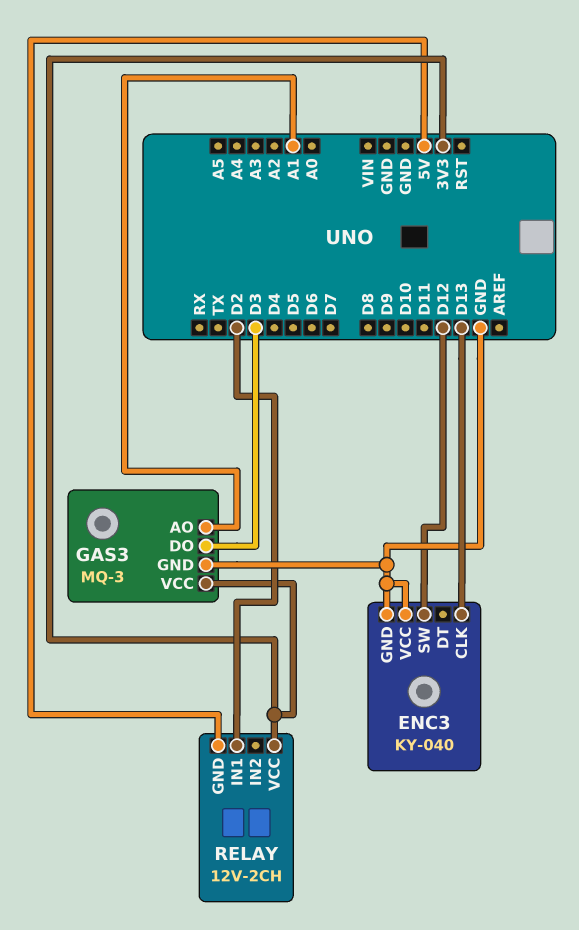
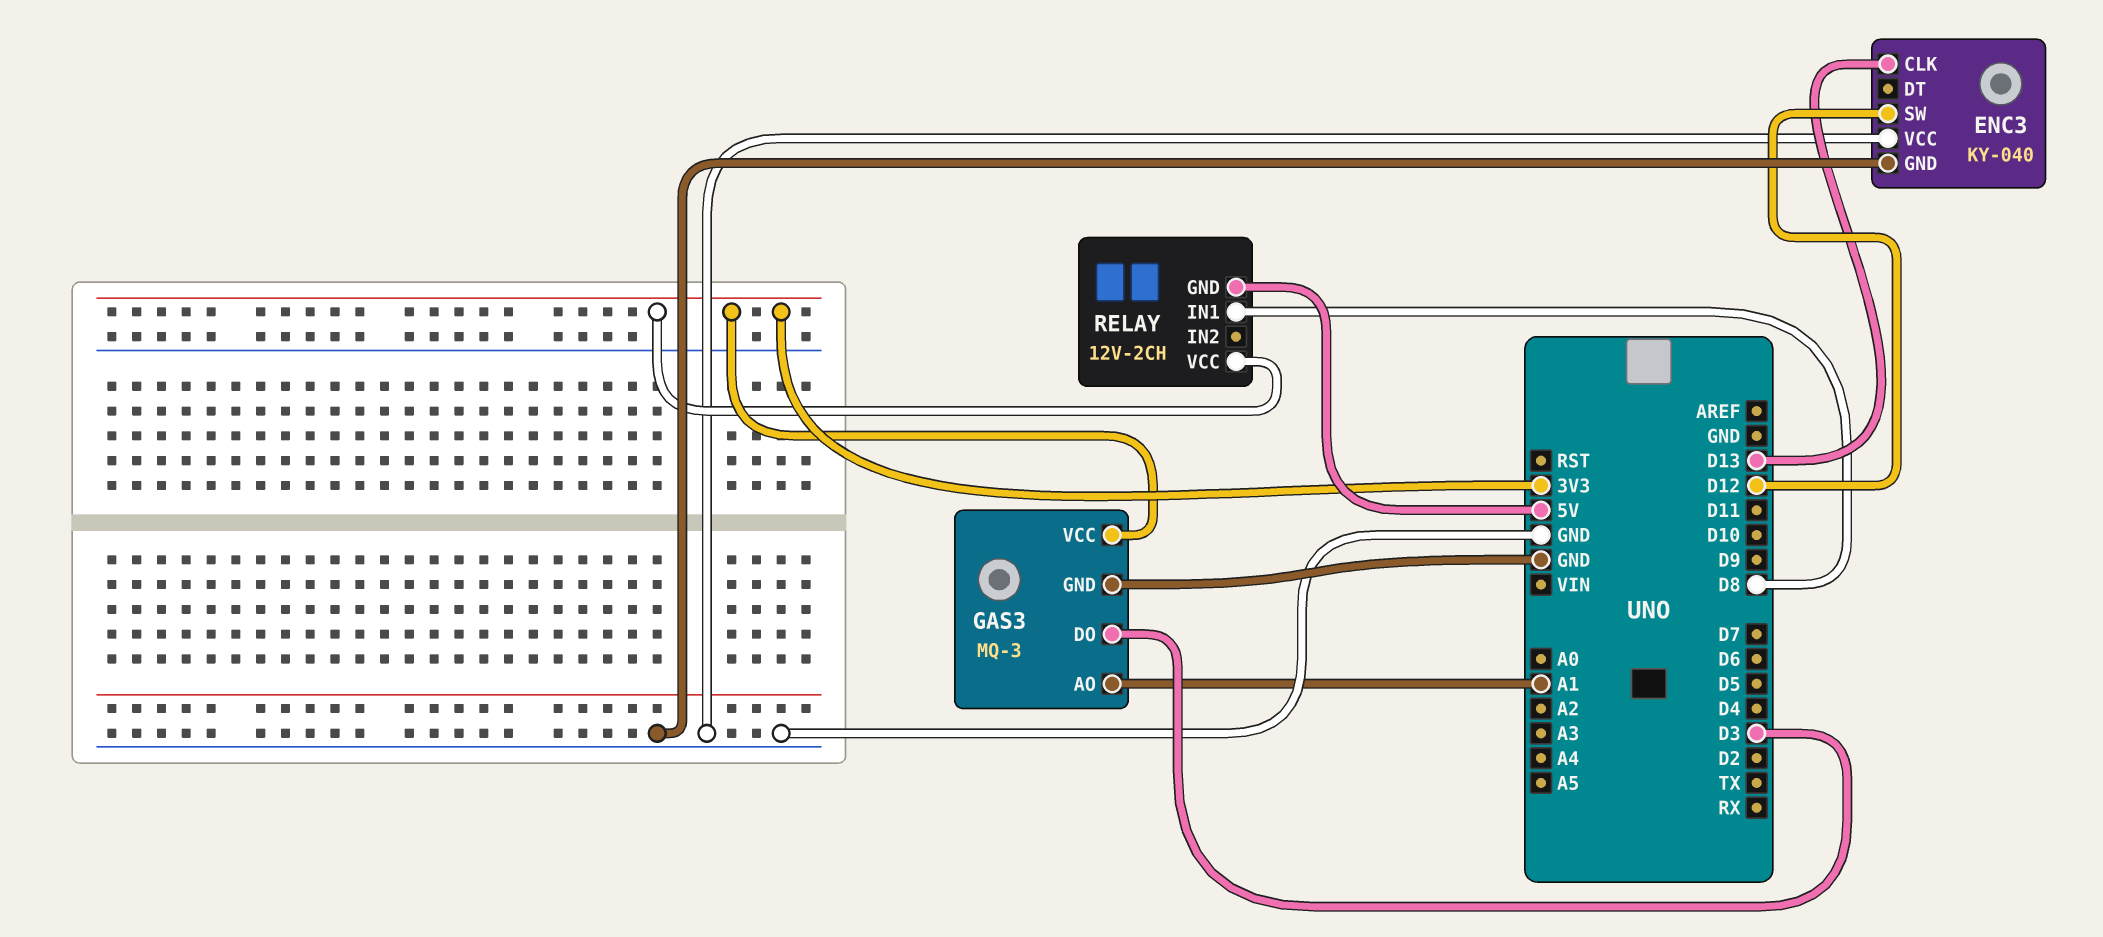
RELAY pin IN1: D2 -> D8

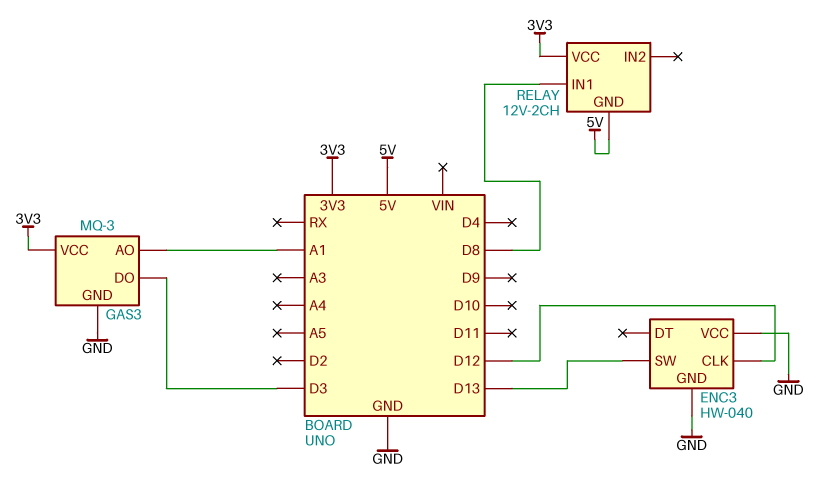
ENC3: KY-040 -> HW-040
ENC3 pin CLK: D13 -> D12
ENC3 pin SW: D12 -> D13

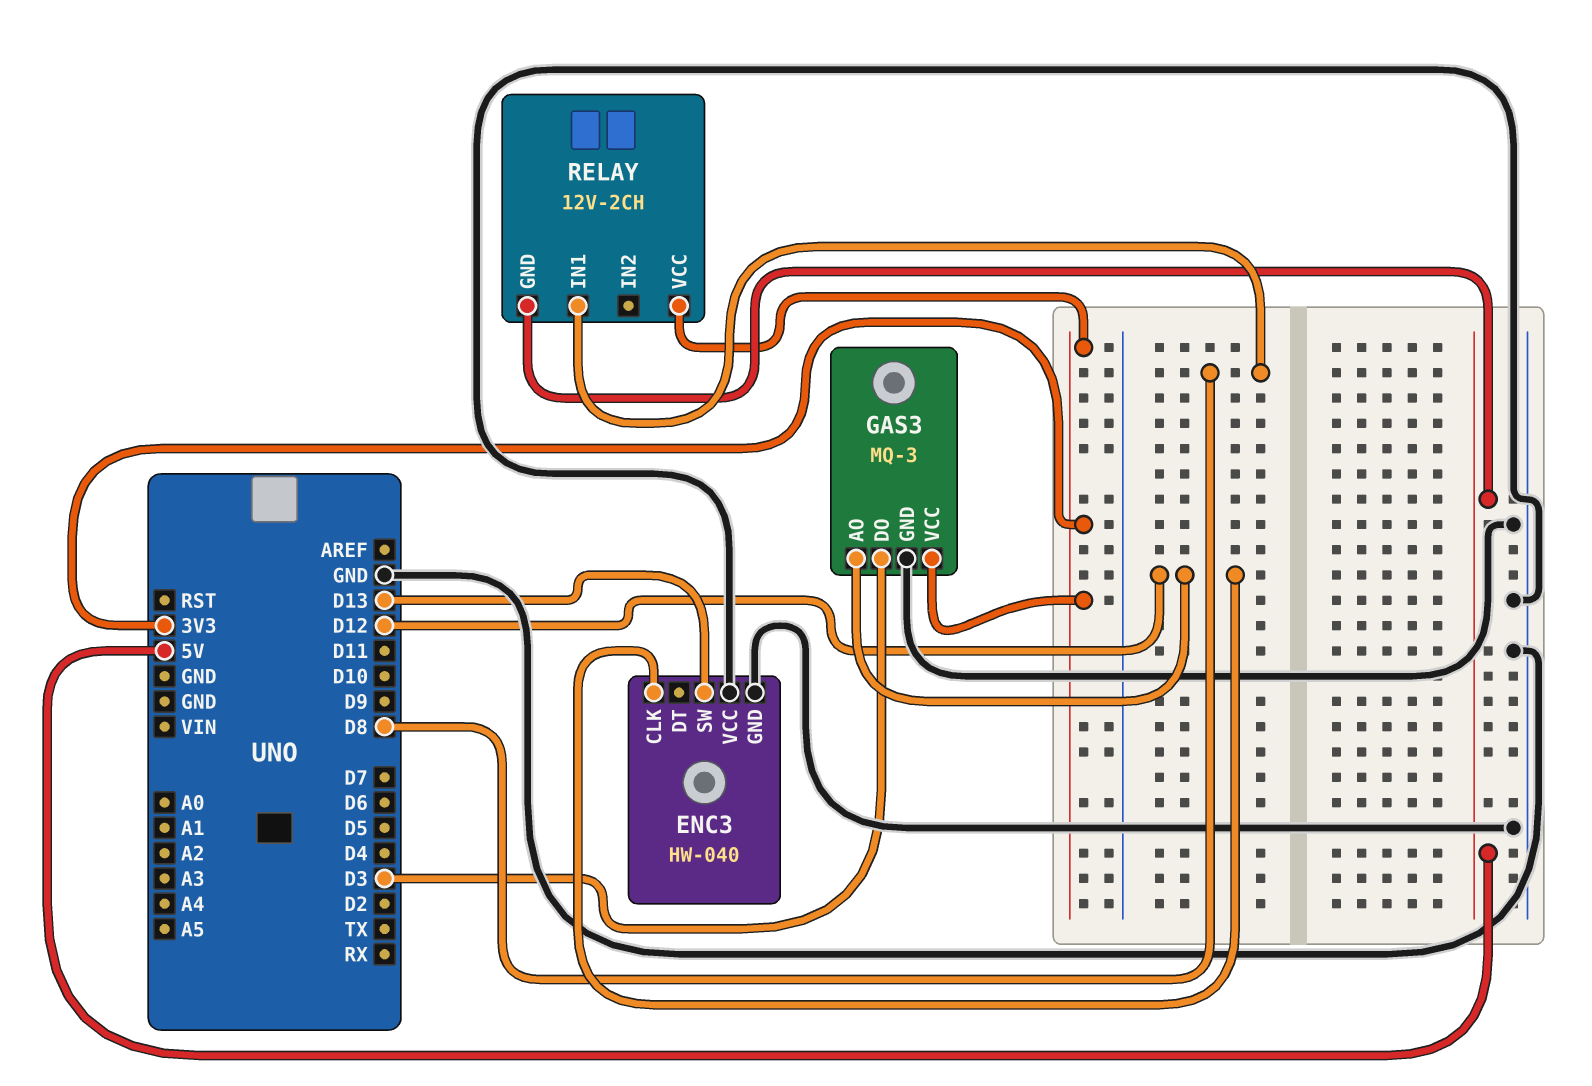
GAS3 pin AO: A1 -> D12

